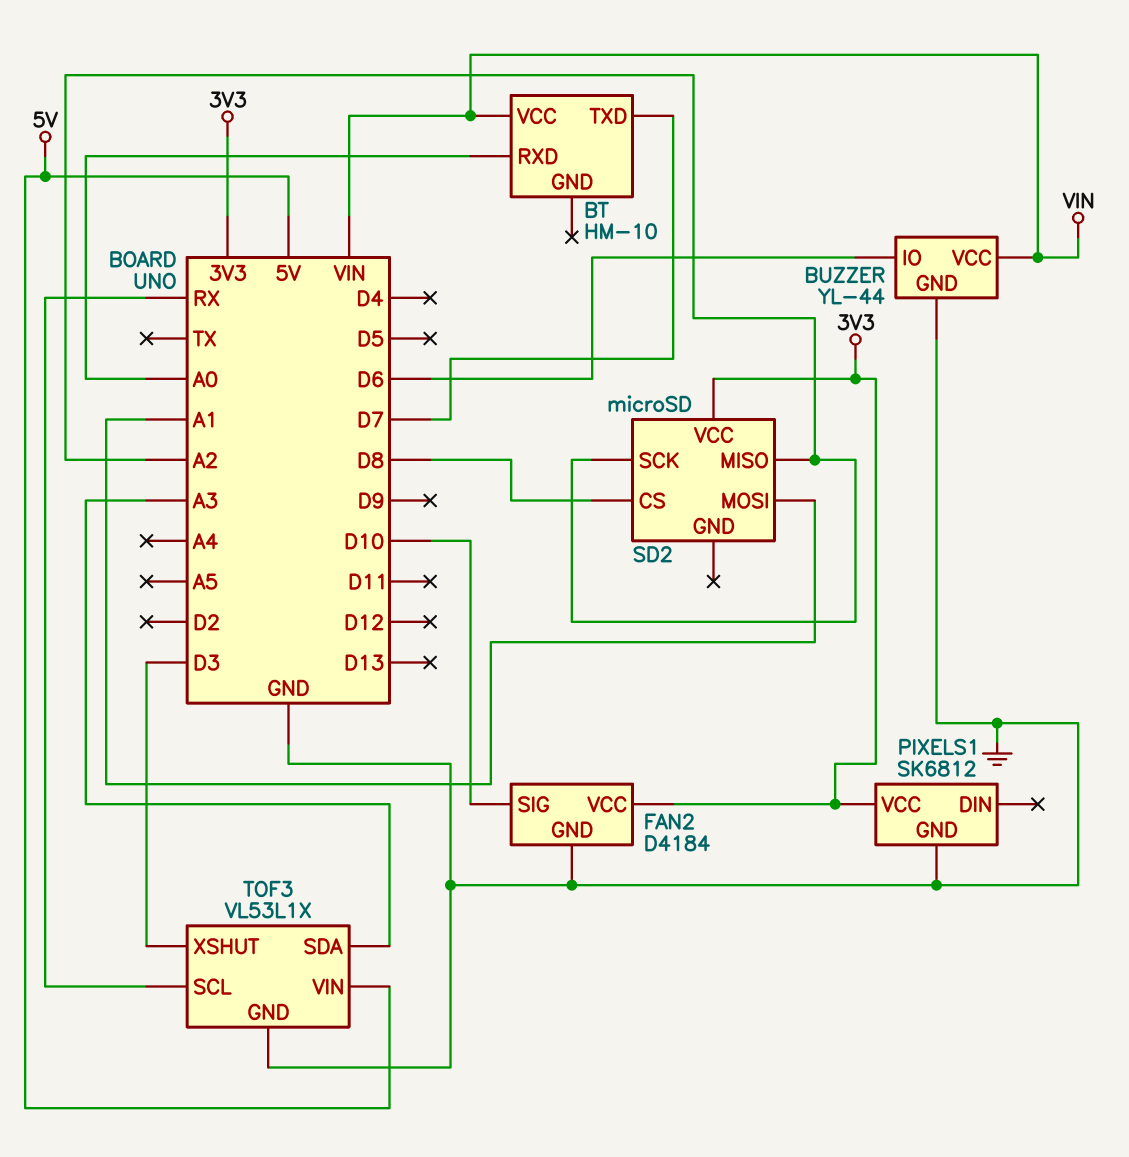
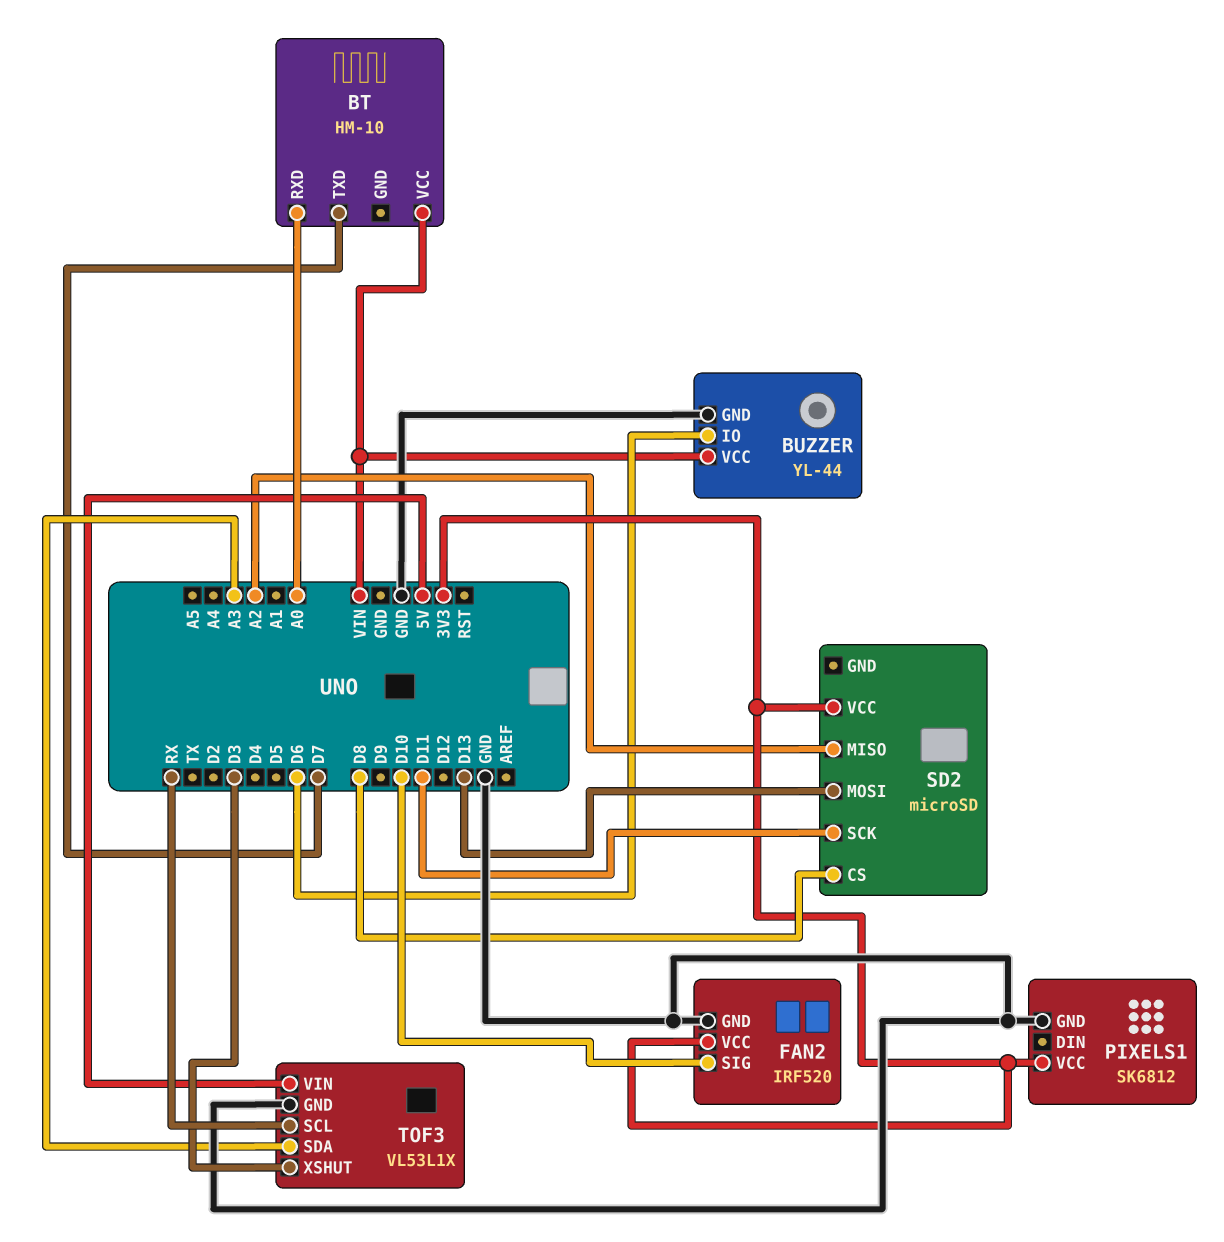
FAN2: D4184 -> IRF520
SD2 pin MOSI: A1 -> D13
SD2 pin SCK: A2 -> D11

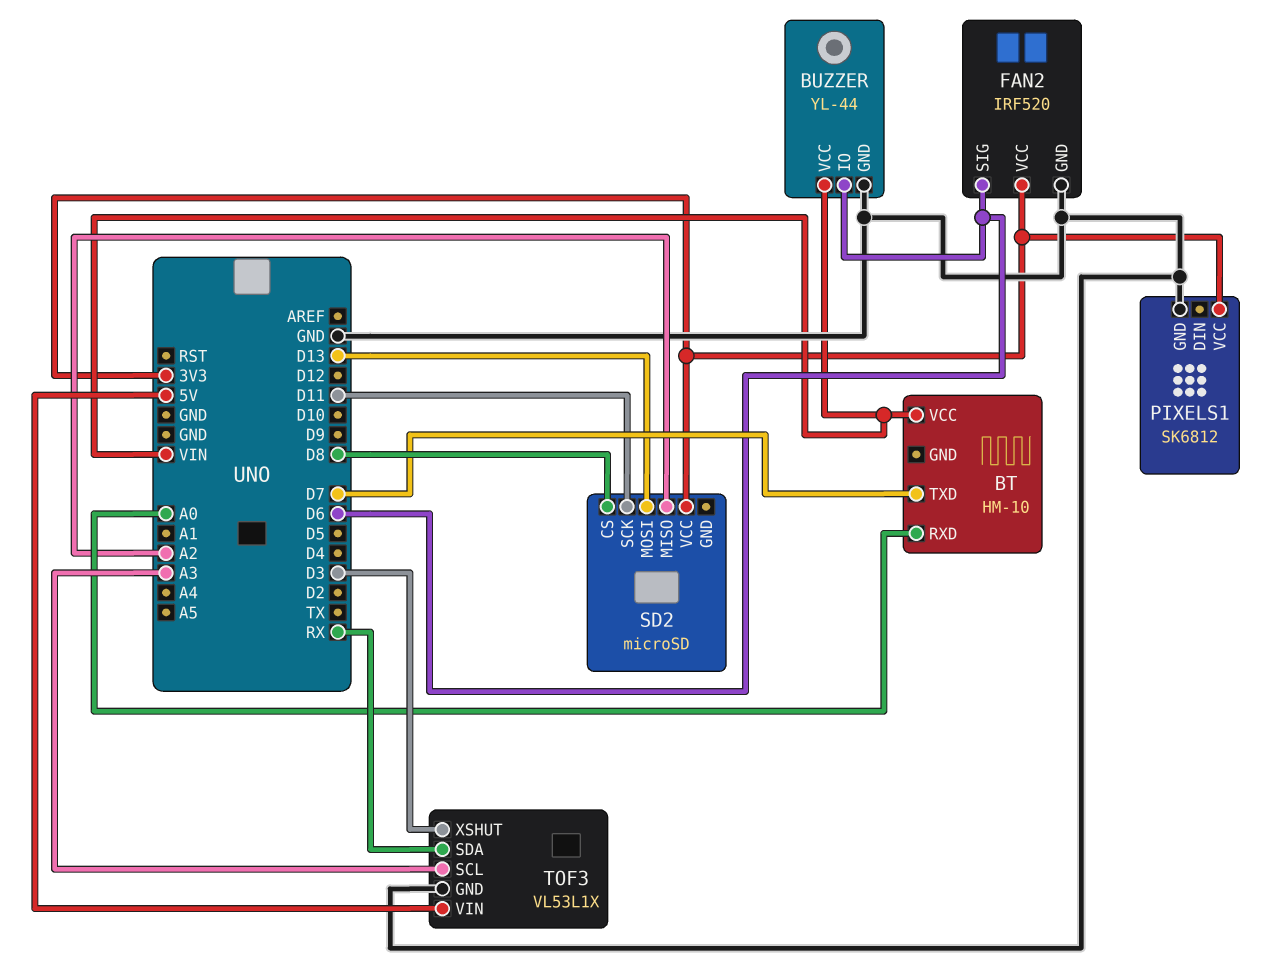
FAN2 pin SIG: D10 -> D6
TOF3 pin SCL: RX -> A3
TOF3 pin SDA: A3 -> RX

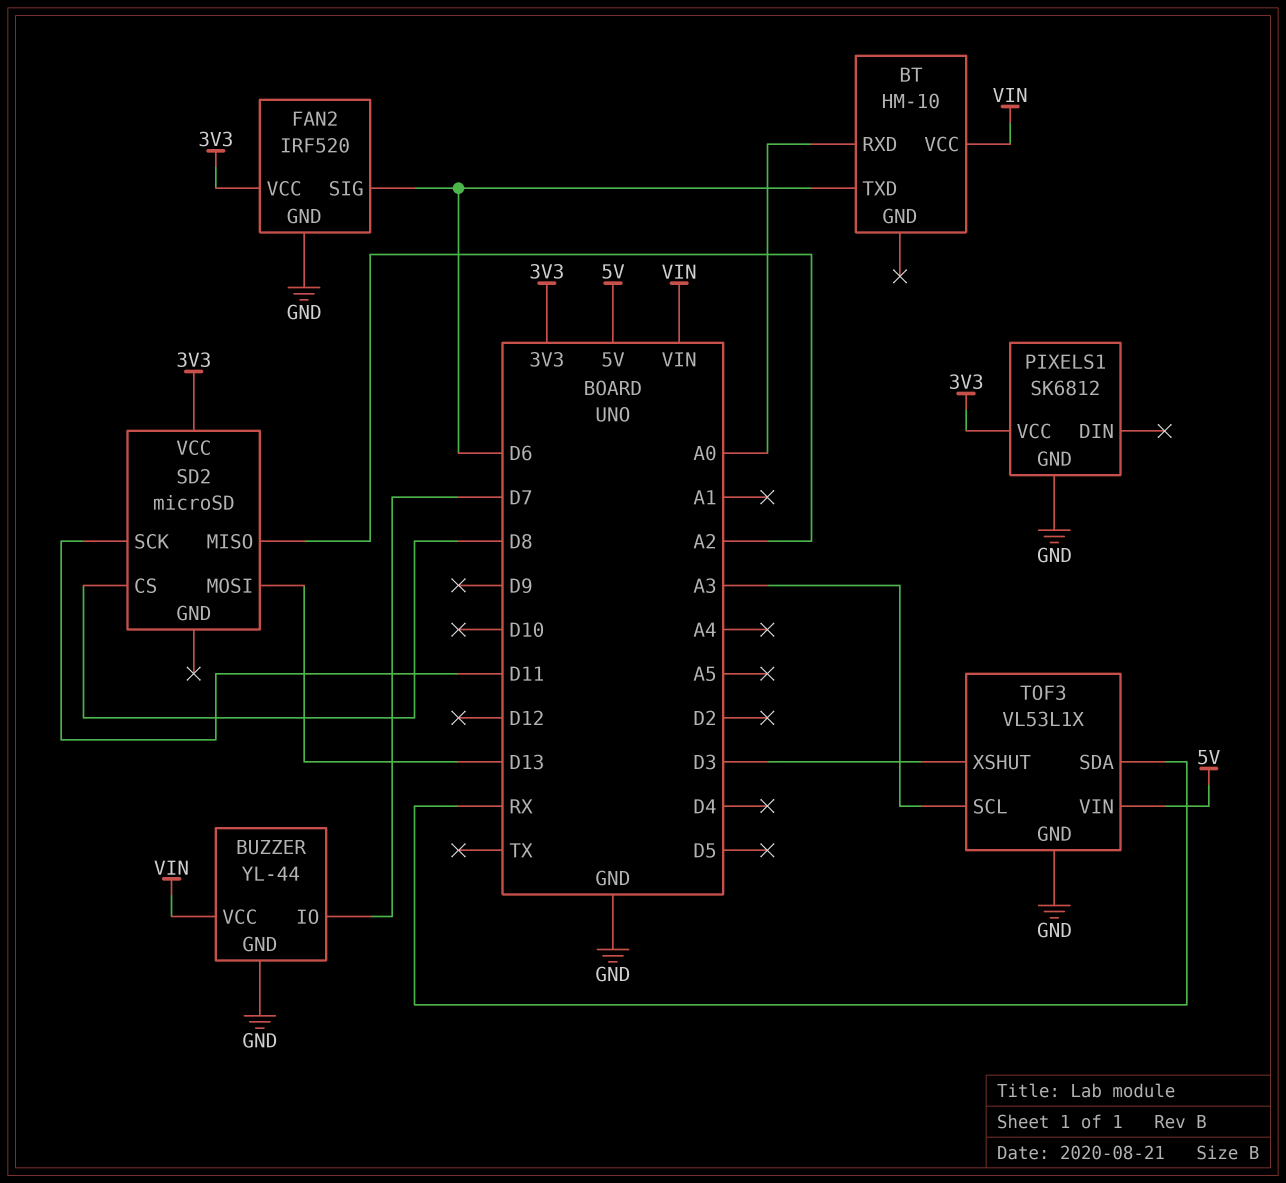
BT pin TXD: D7 -> D6
BUZZER pin IO: D6 -> D7

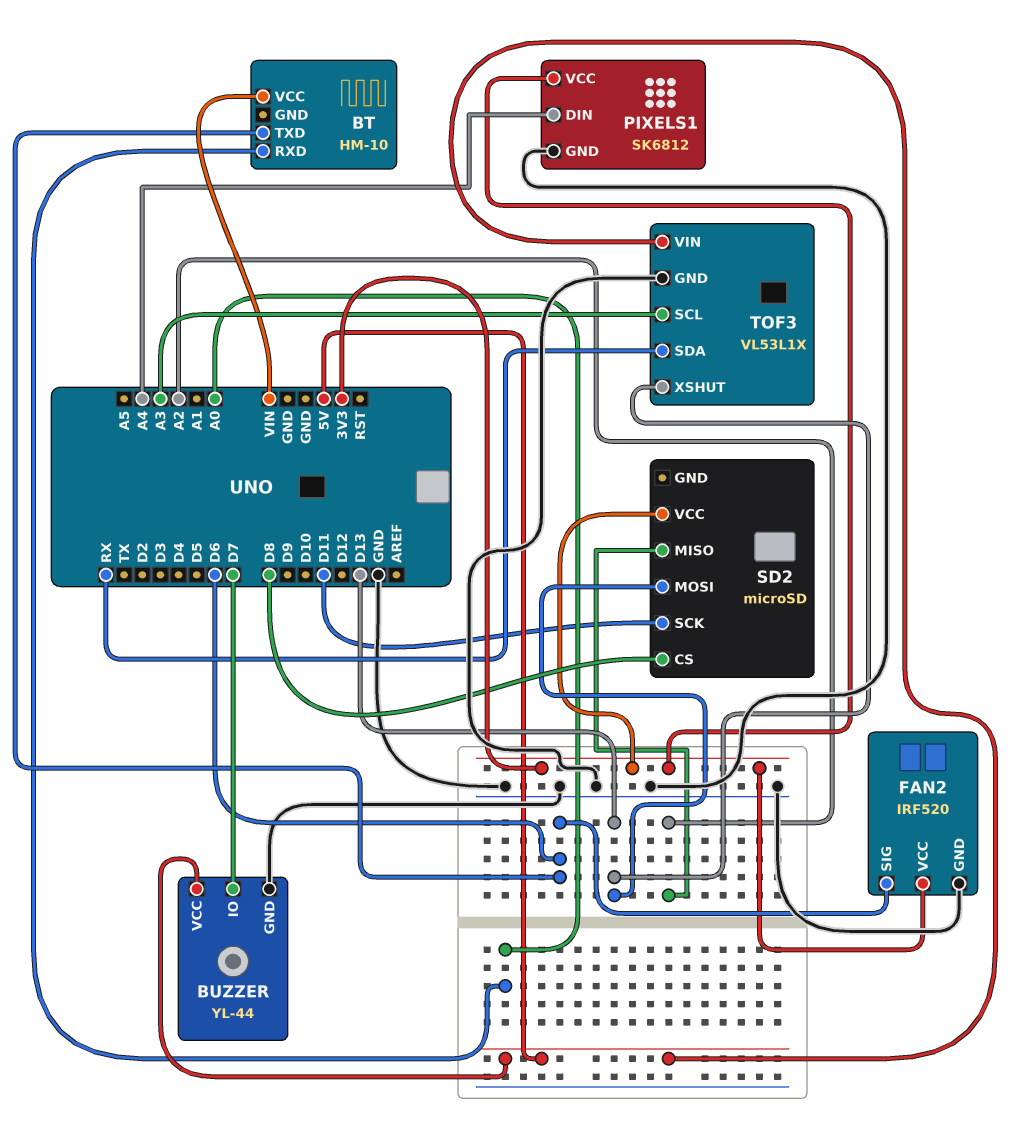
BUZZER pin VCC: VIN -> 5V
PIXELS1 pin DIN: none -> A4
TOF3 pin XSHUT: D3 -> D13

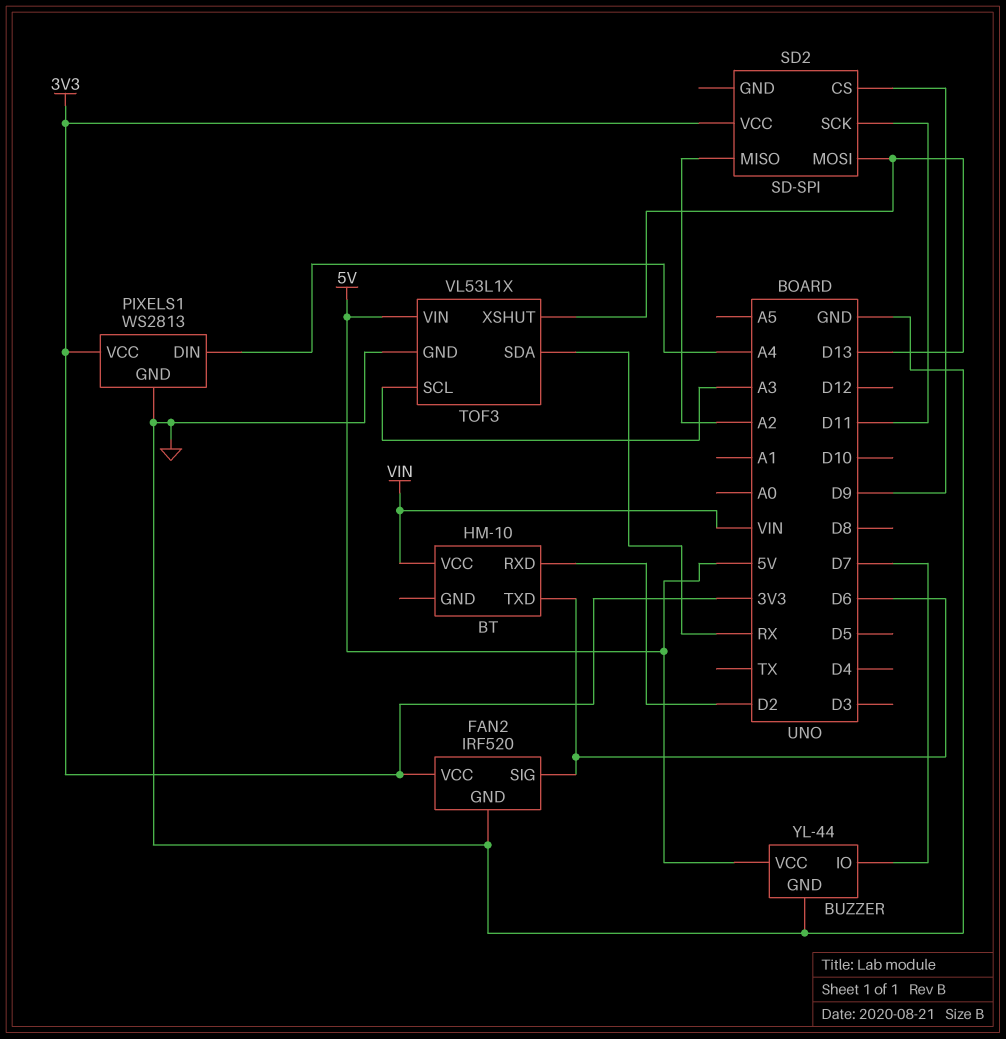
BT pin RXD: A0 -> D2
PIXELS1: SK6812 -> WS2813
SD2: microSD -> SD-SPI
SD2 pin CS: D8 -> D9

